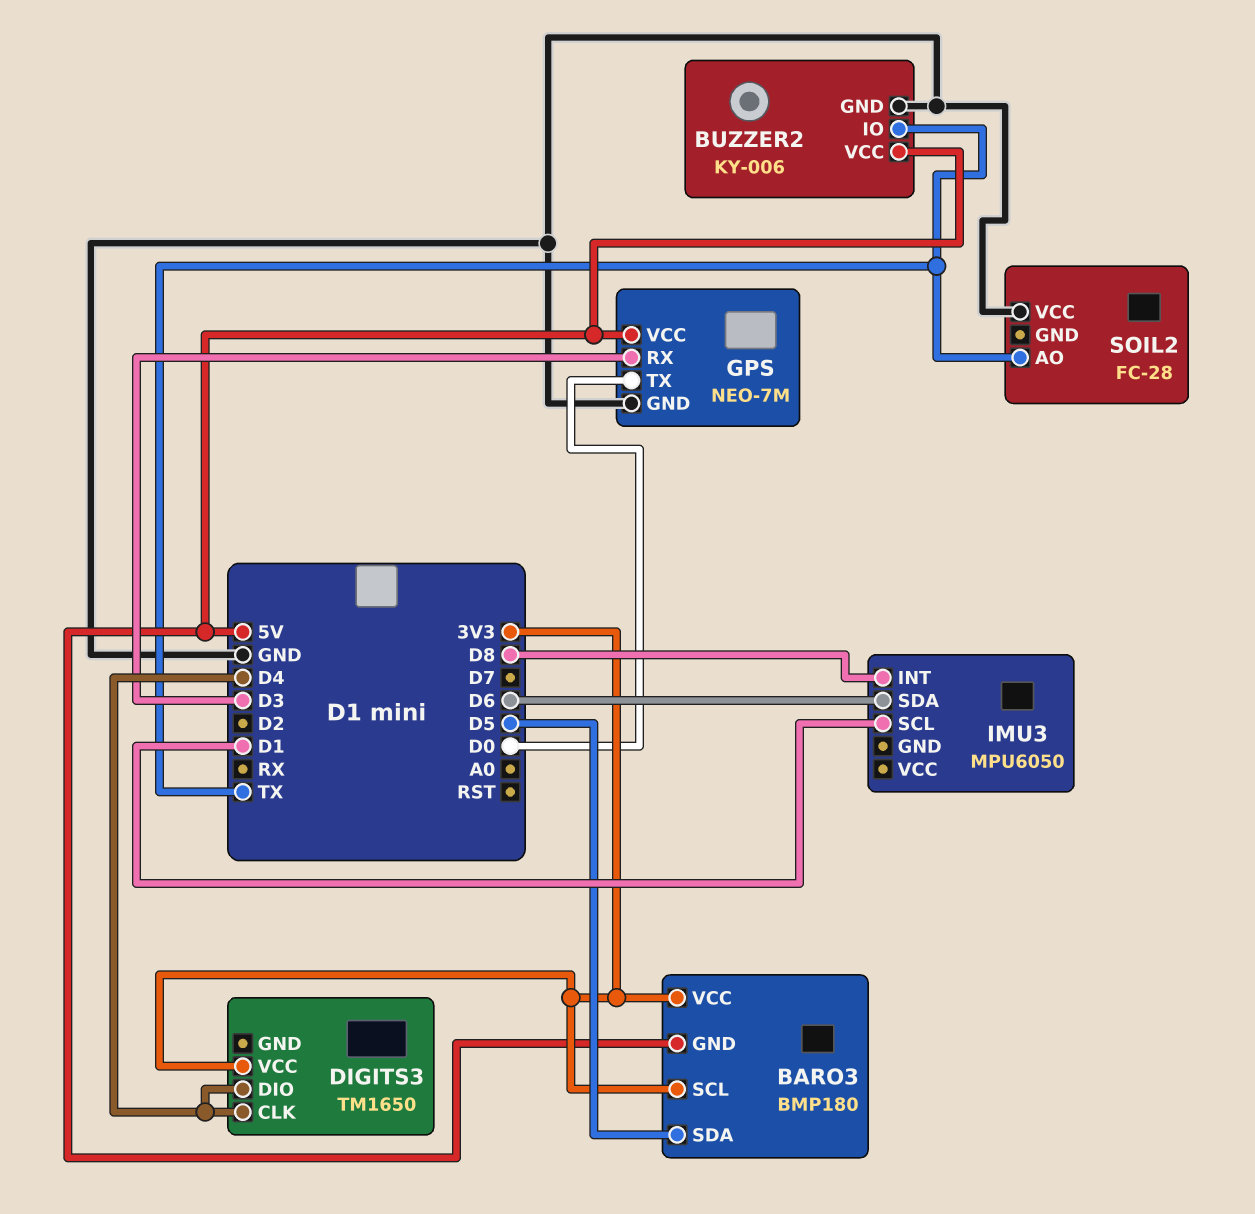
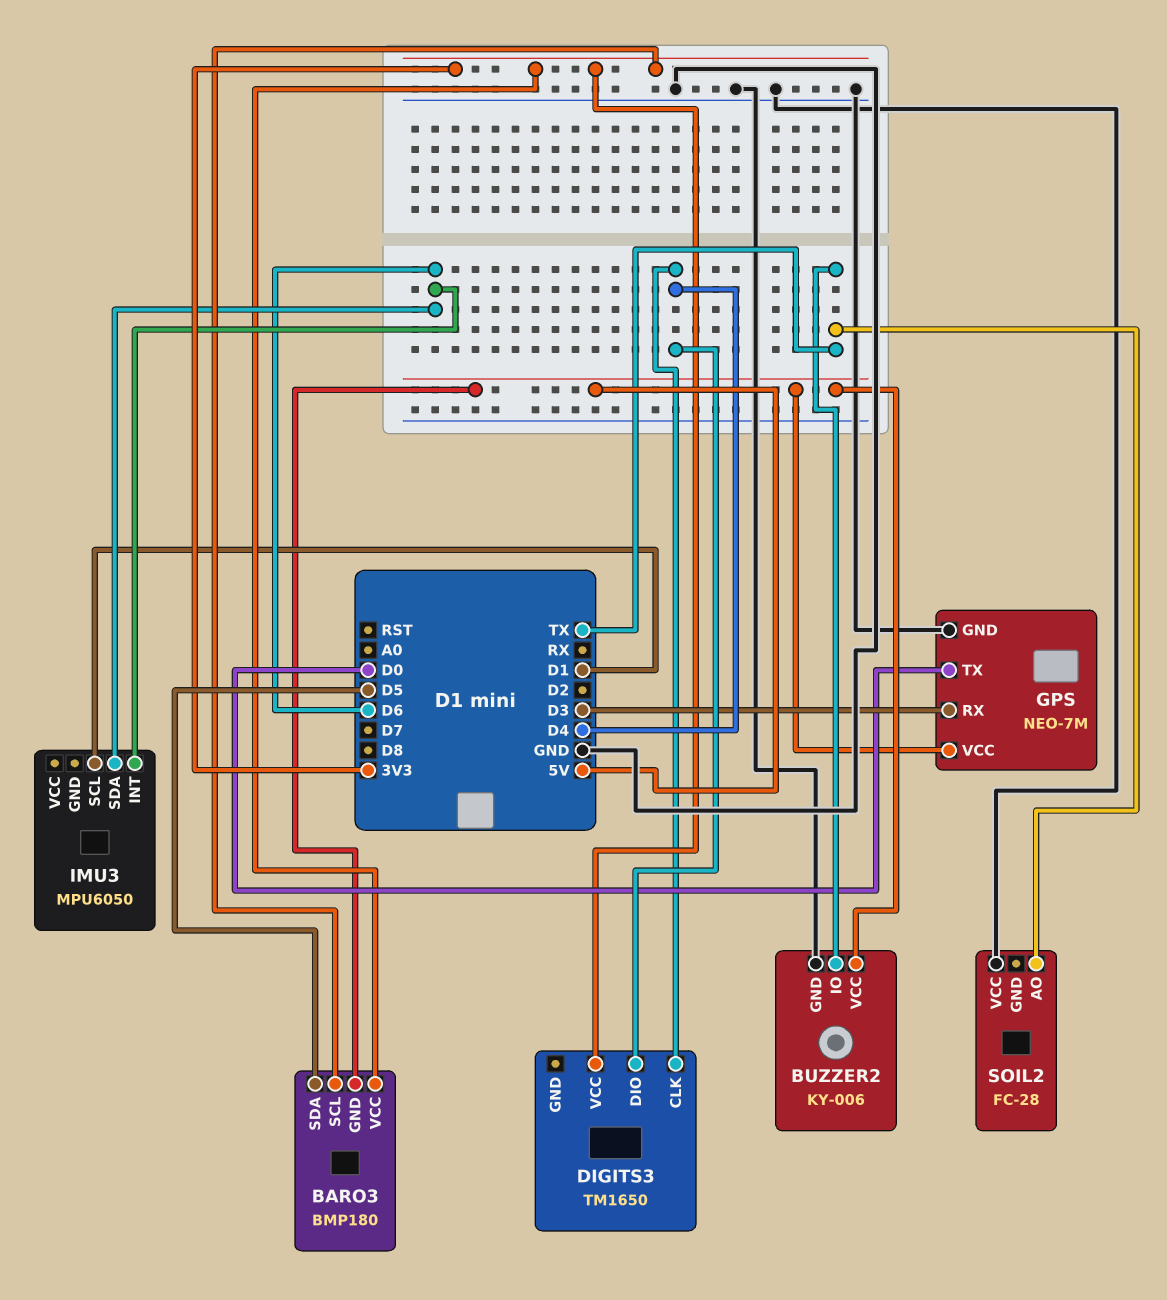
IMU3 pin INT: D8 -> D6

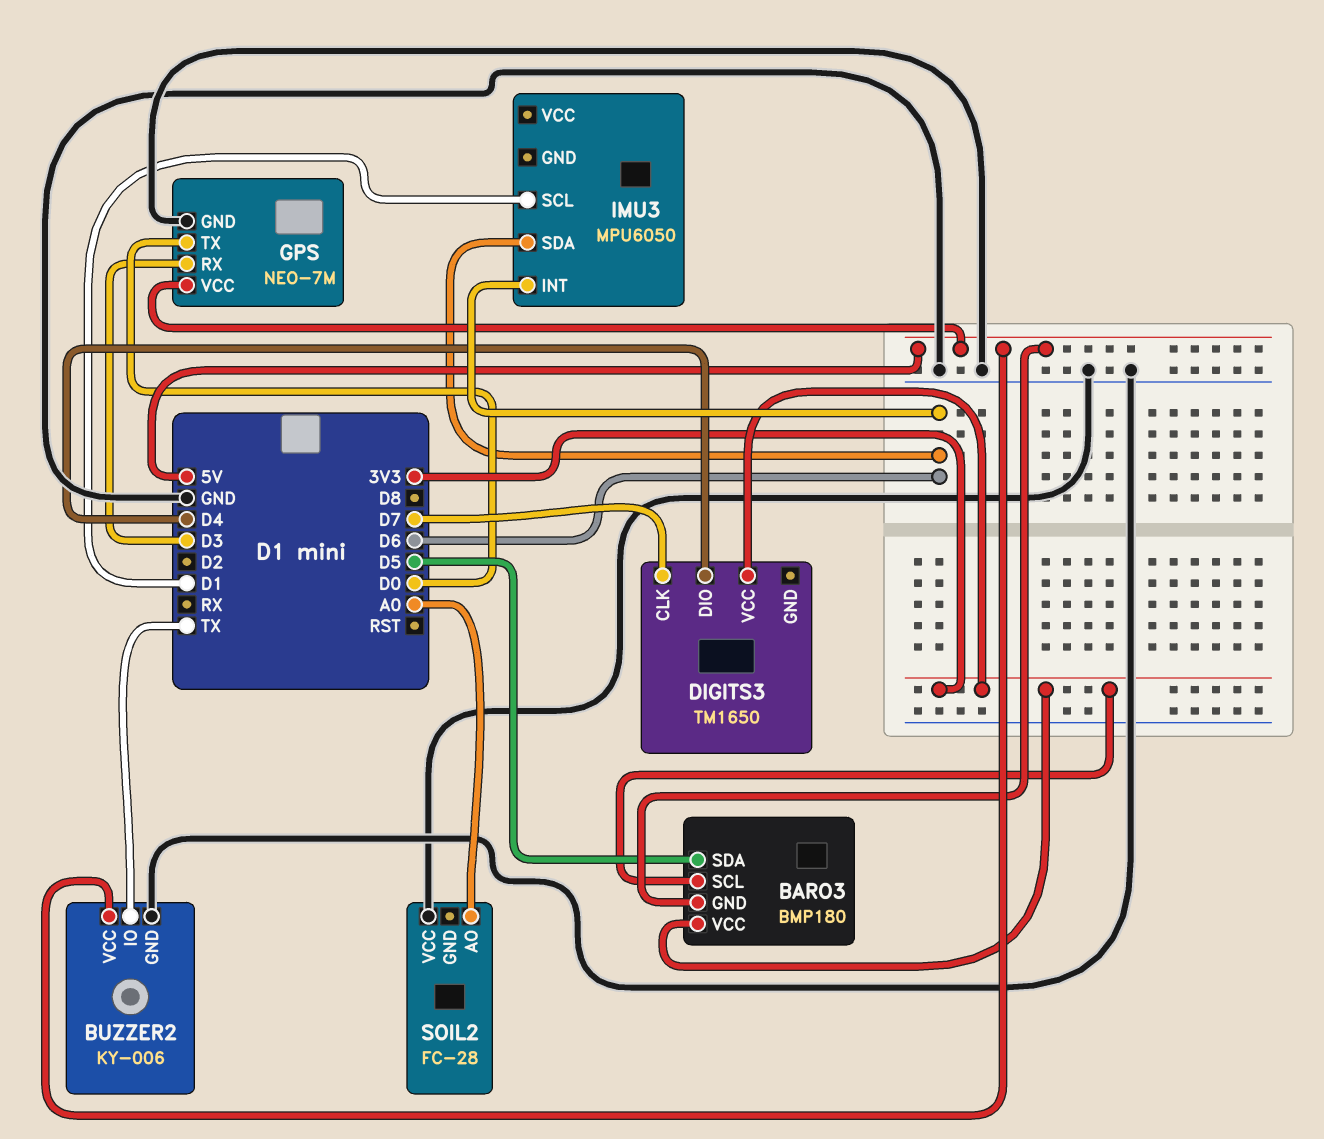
DIGITS3 pin CLK: D4 -> D7
SOIL2 pin AO: TX -> A0

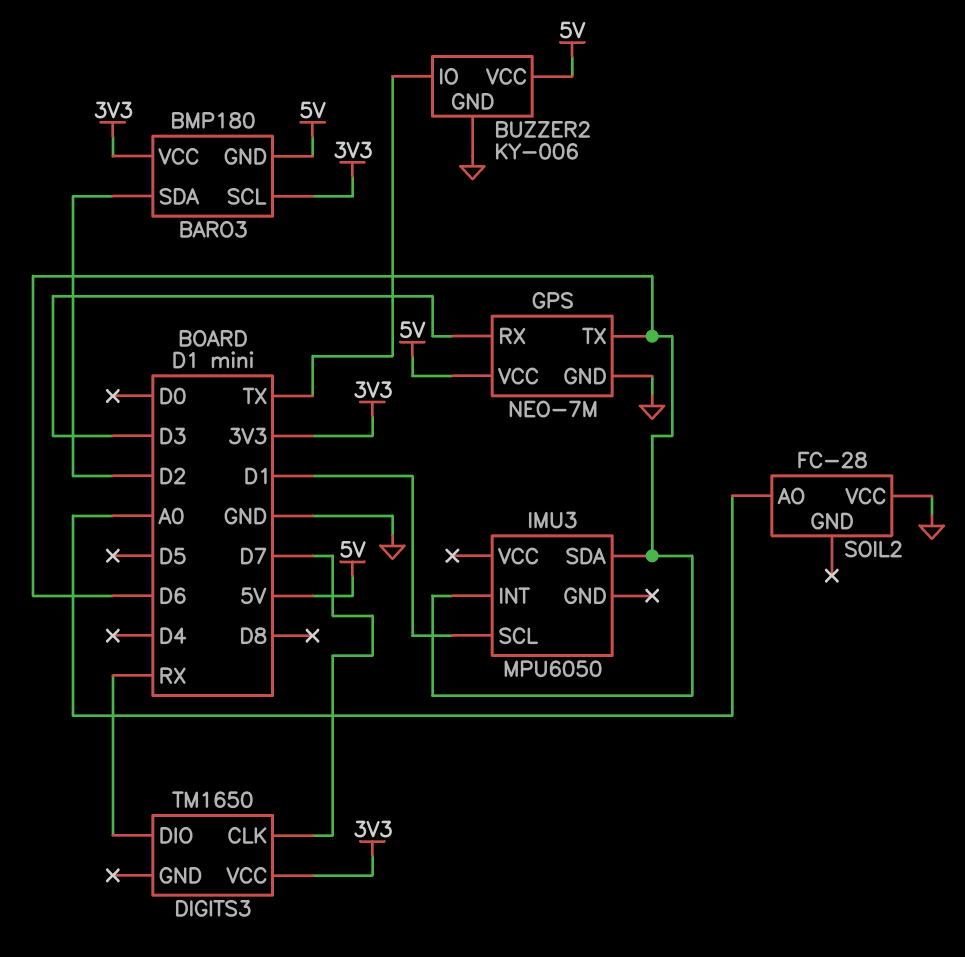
BARO3 pin SDA: D5 -> D2
DIGITS3 pin DIO: D4 -> RX
GPS pin TX: D0 -> D6

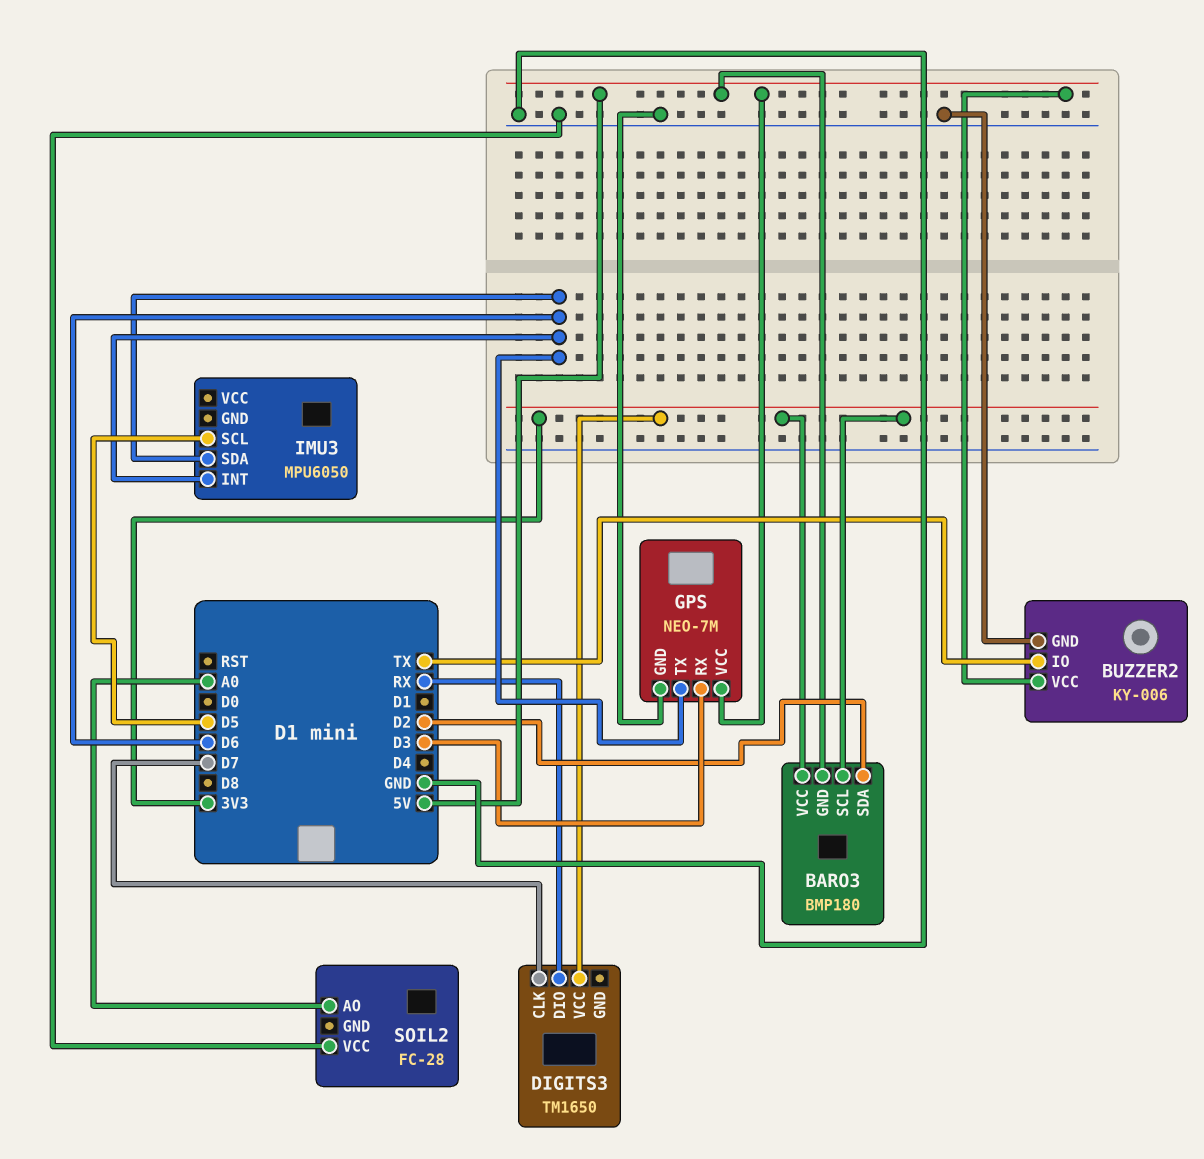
IMU3 pin SCL: D1 -> D5

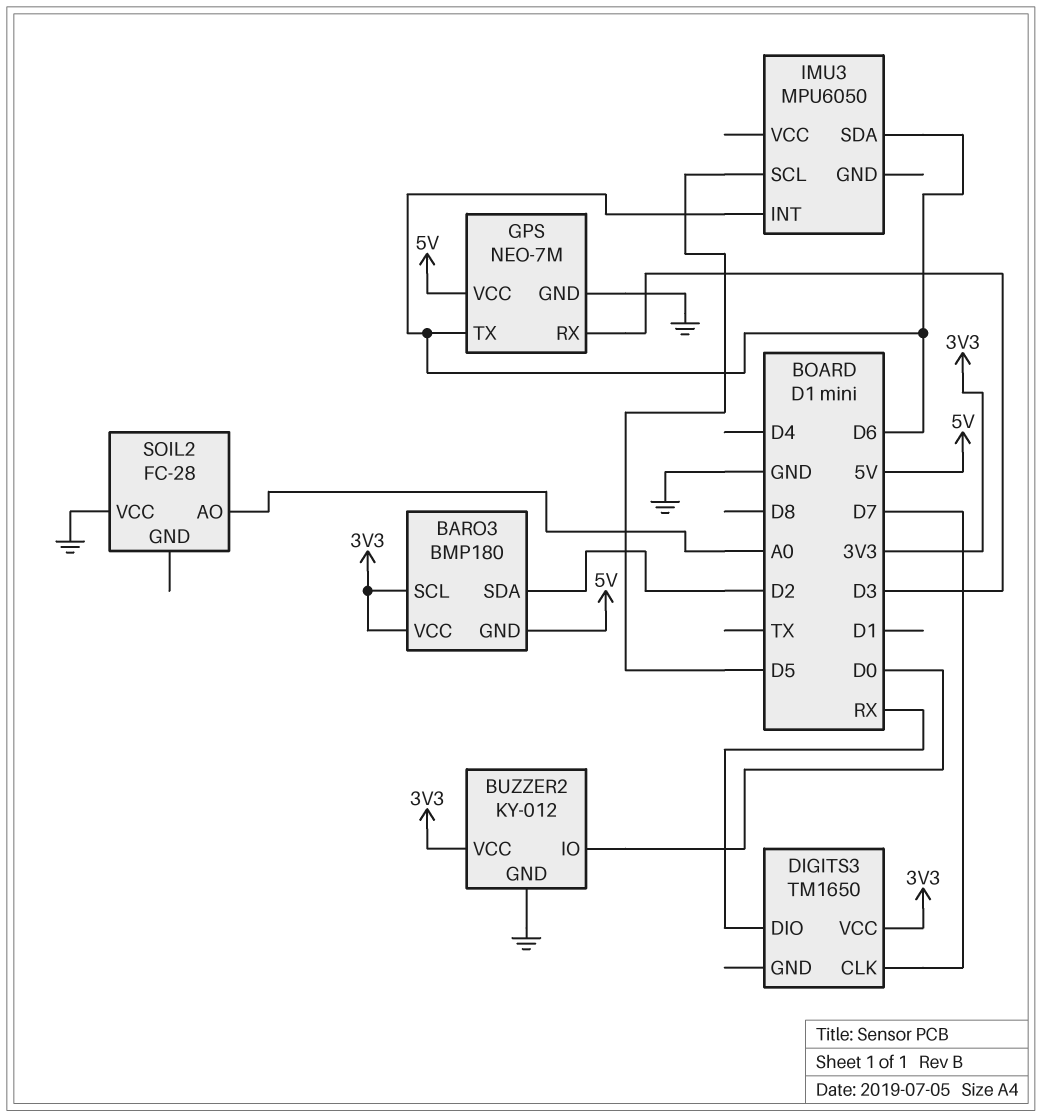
BUZZER2: KY-006 -> KY-012
BUZZER2 pin IO: TX -> D0
BUZZER2 pin VCC: 5V -> 3V3

